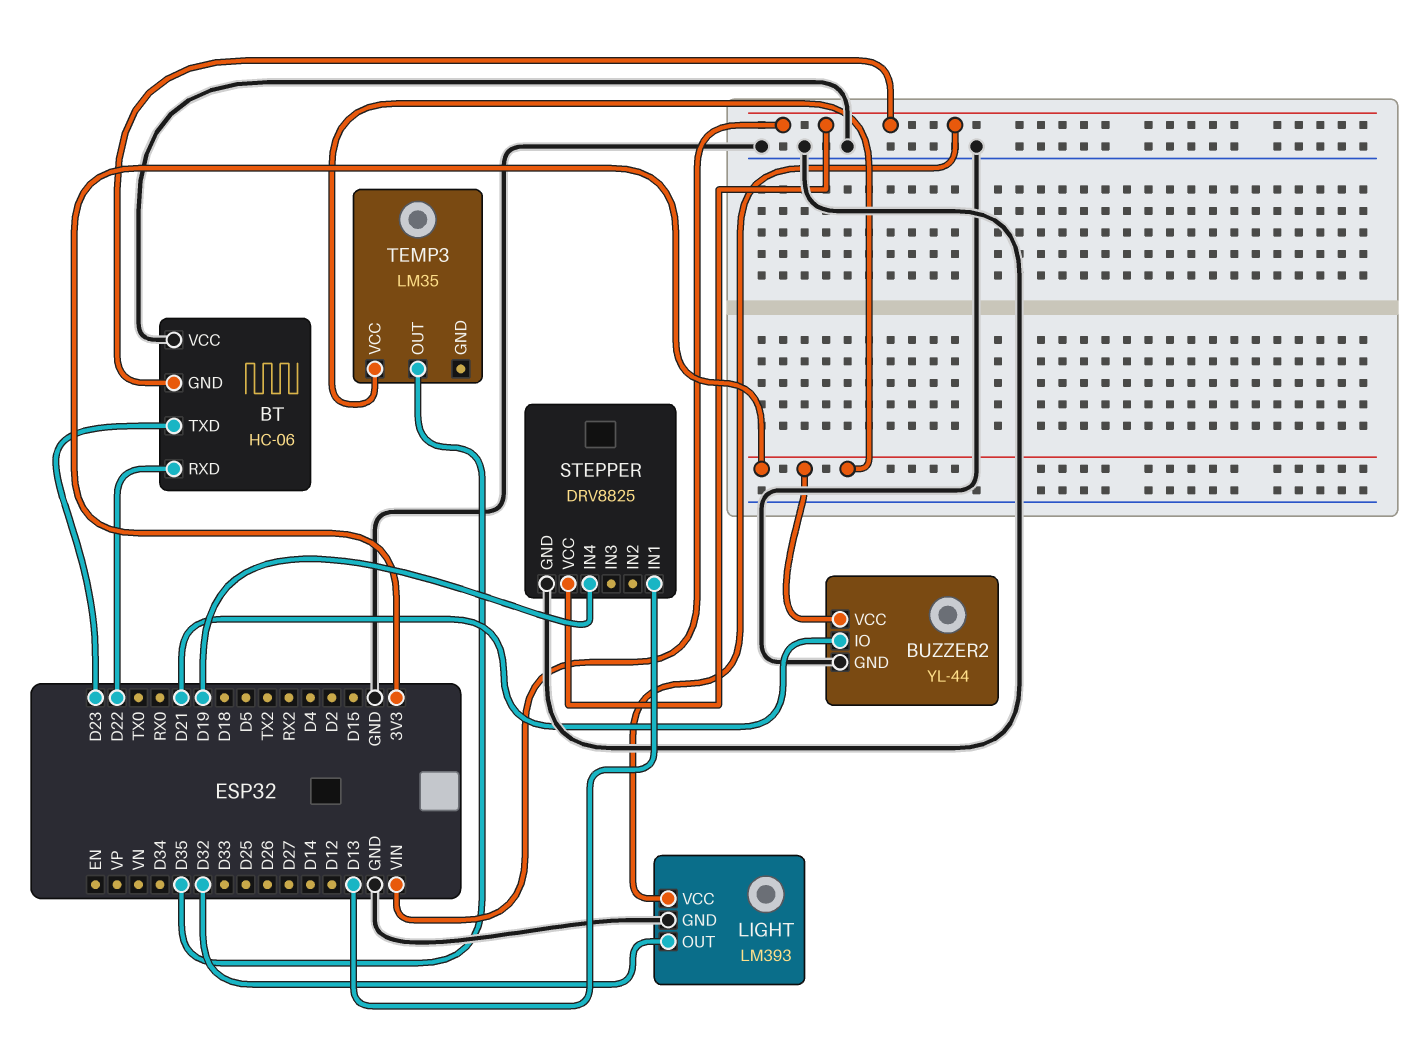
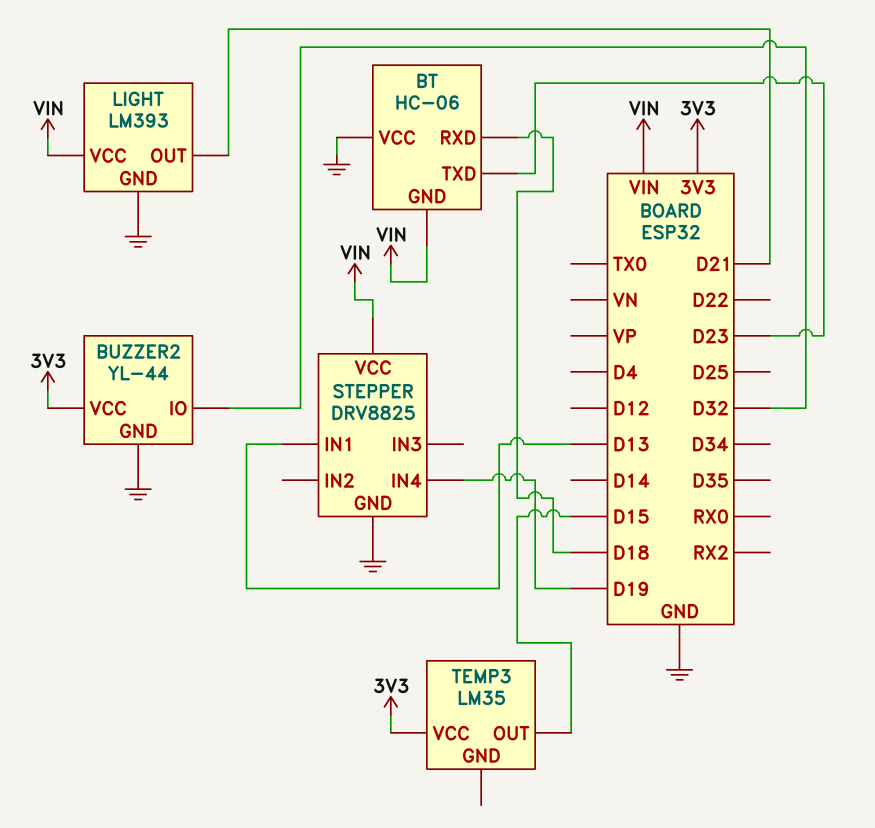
BT pin RXD: D22 -> D18
BUZZER2 pin IO: D21 -> D32
LIGHT pin OUT: D32 -> D21
TEMP3 pin OUT: D35 -> D15

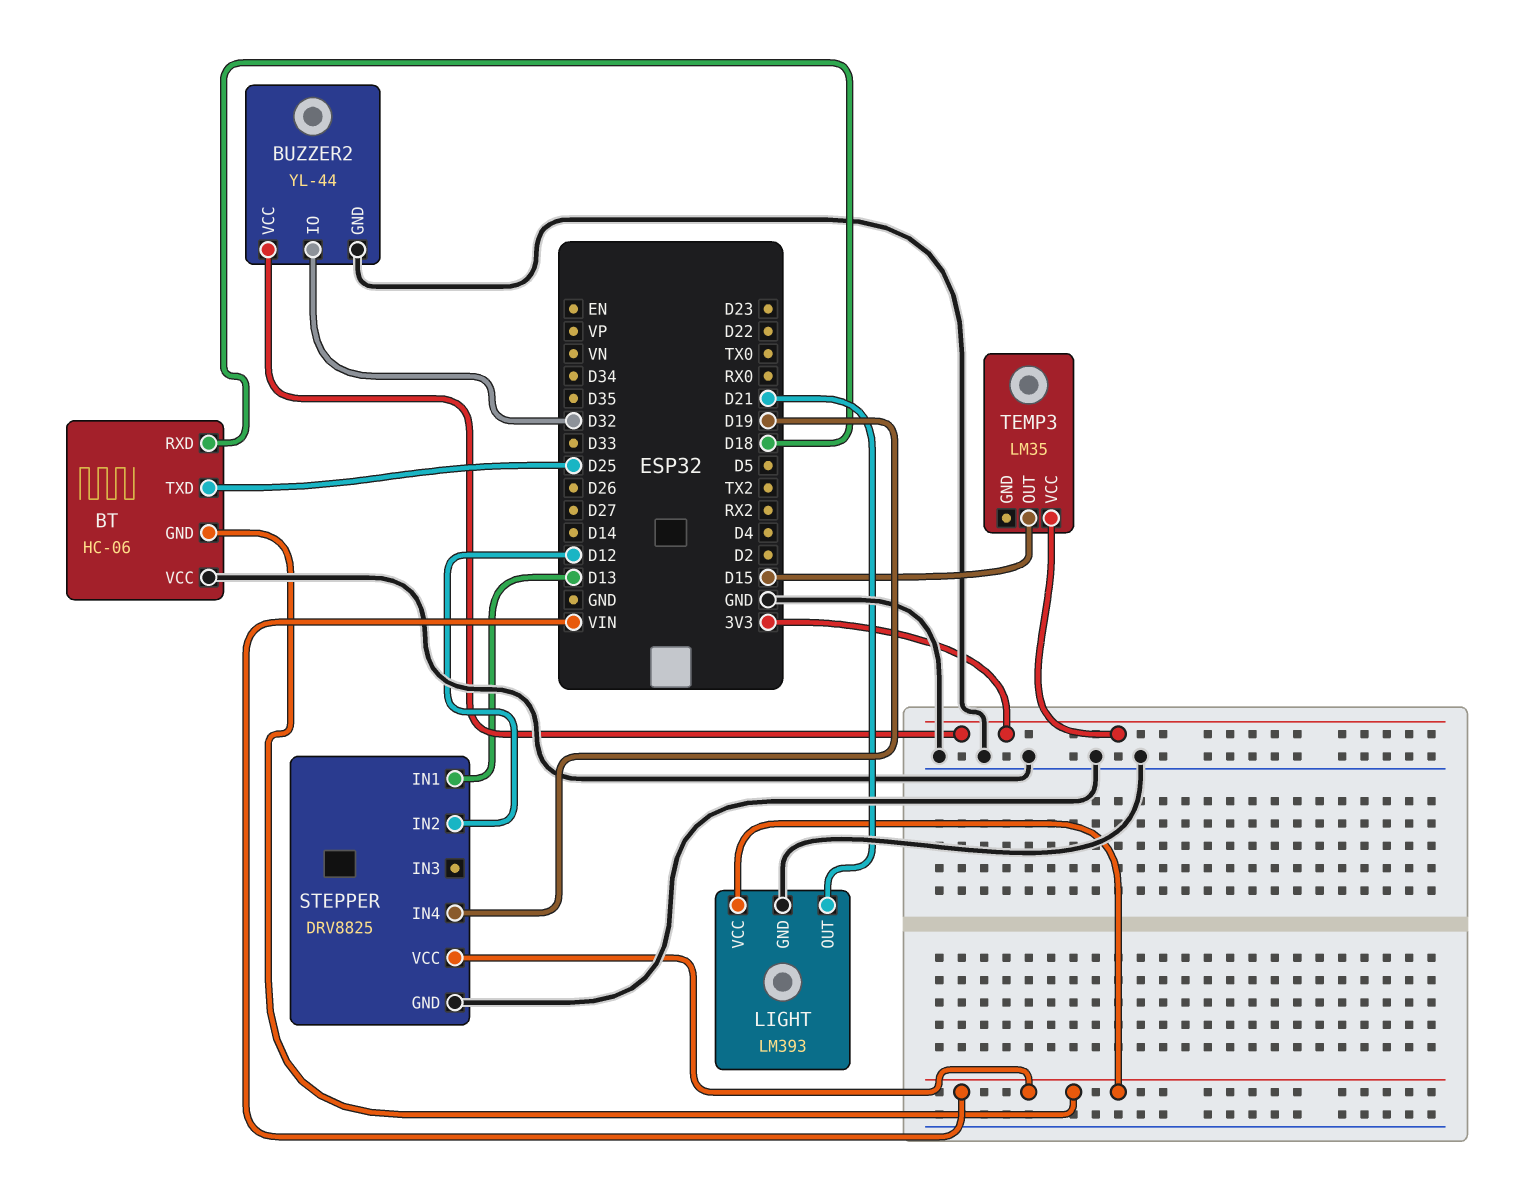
BT pin TXD: D23 -> D25
STEPPER pin IN2: none -> D12

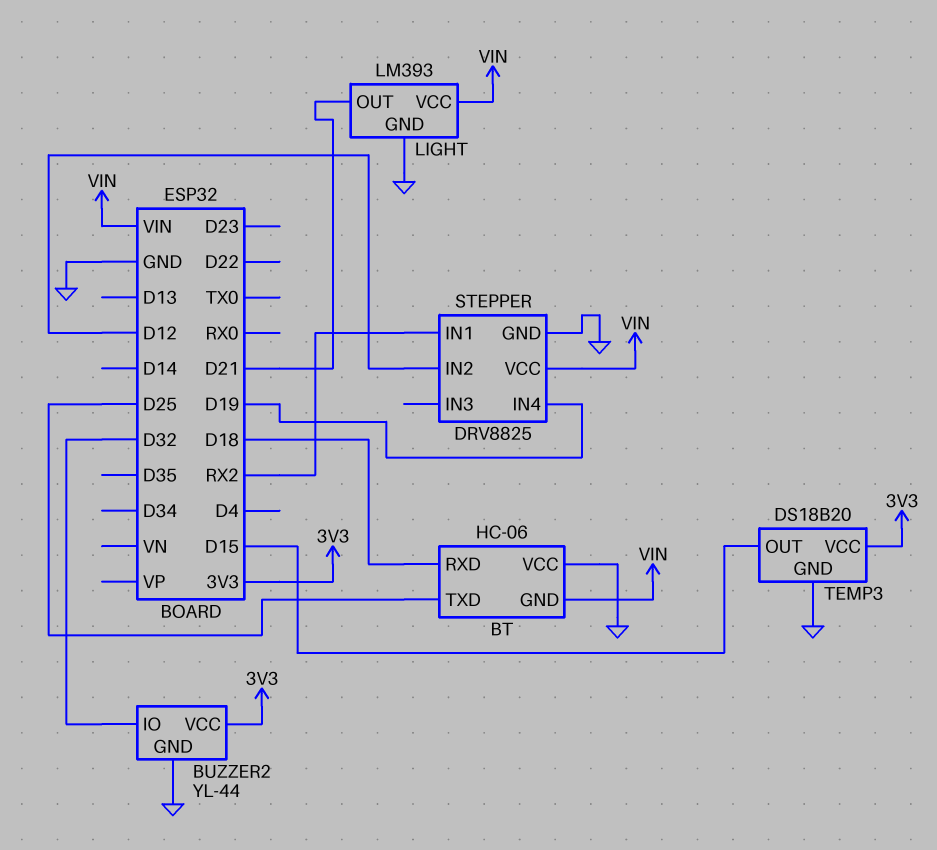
STEPPER pin IN1: D13 -> RX2
TEMP3: LM35 -> DS18B20
TEMP3 pin GND: none -> GND

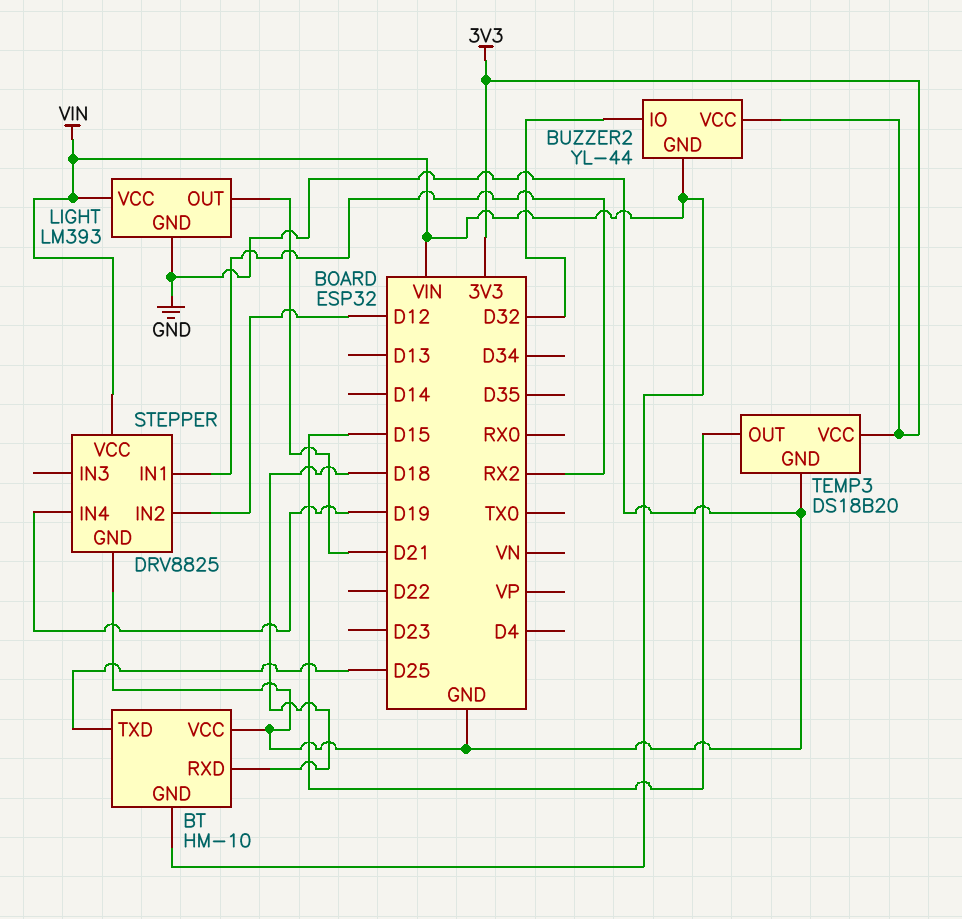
BT: HC-06 -> HM-10
BUZZER2 pin GND: GND -> VIN

